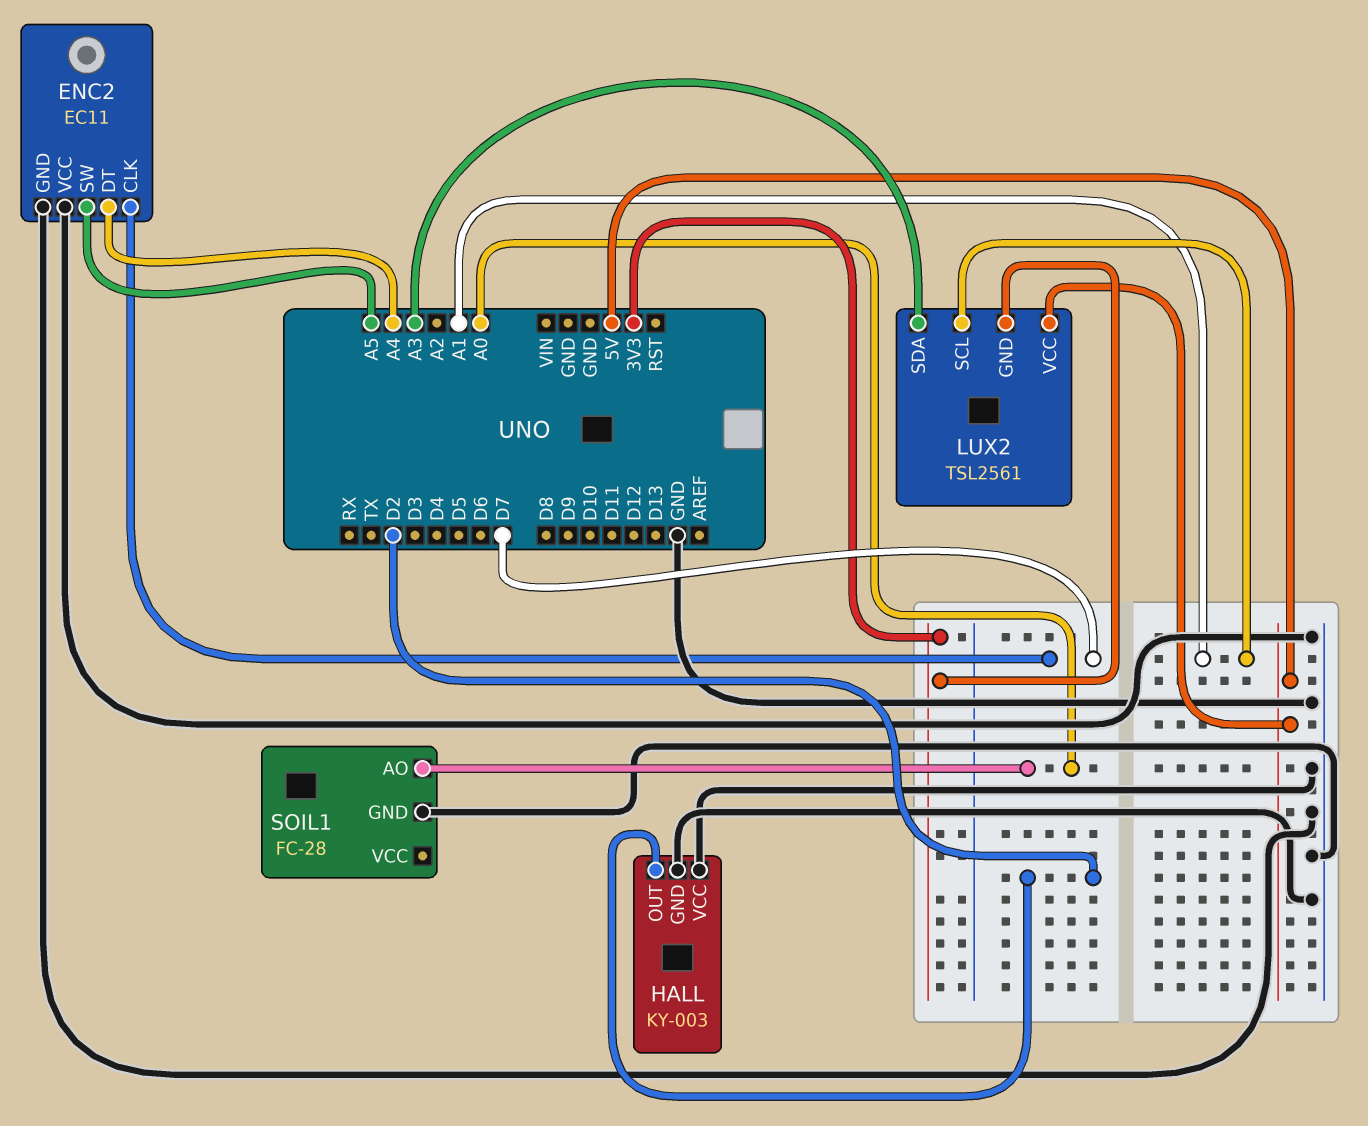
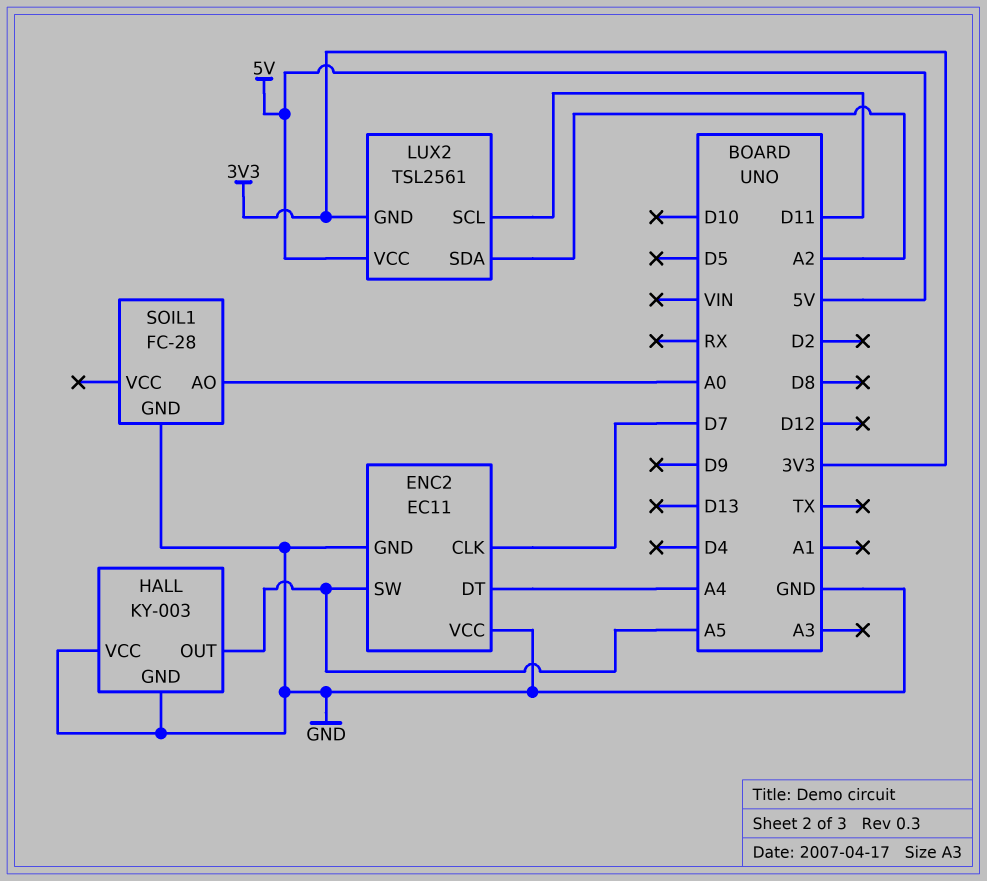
HALL pin OUT: D2 -> A5
LUX2 pin SCL: A1 -> D11
LUX2 pin SDA: A3 -> A2

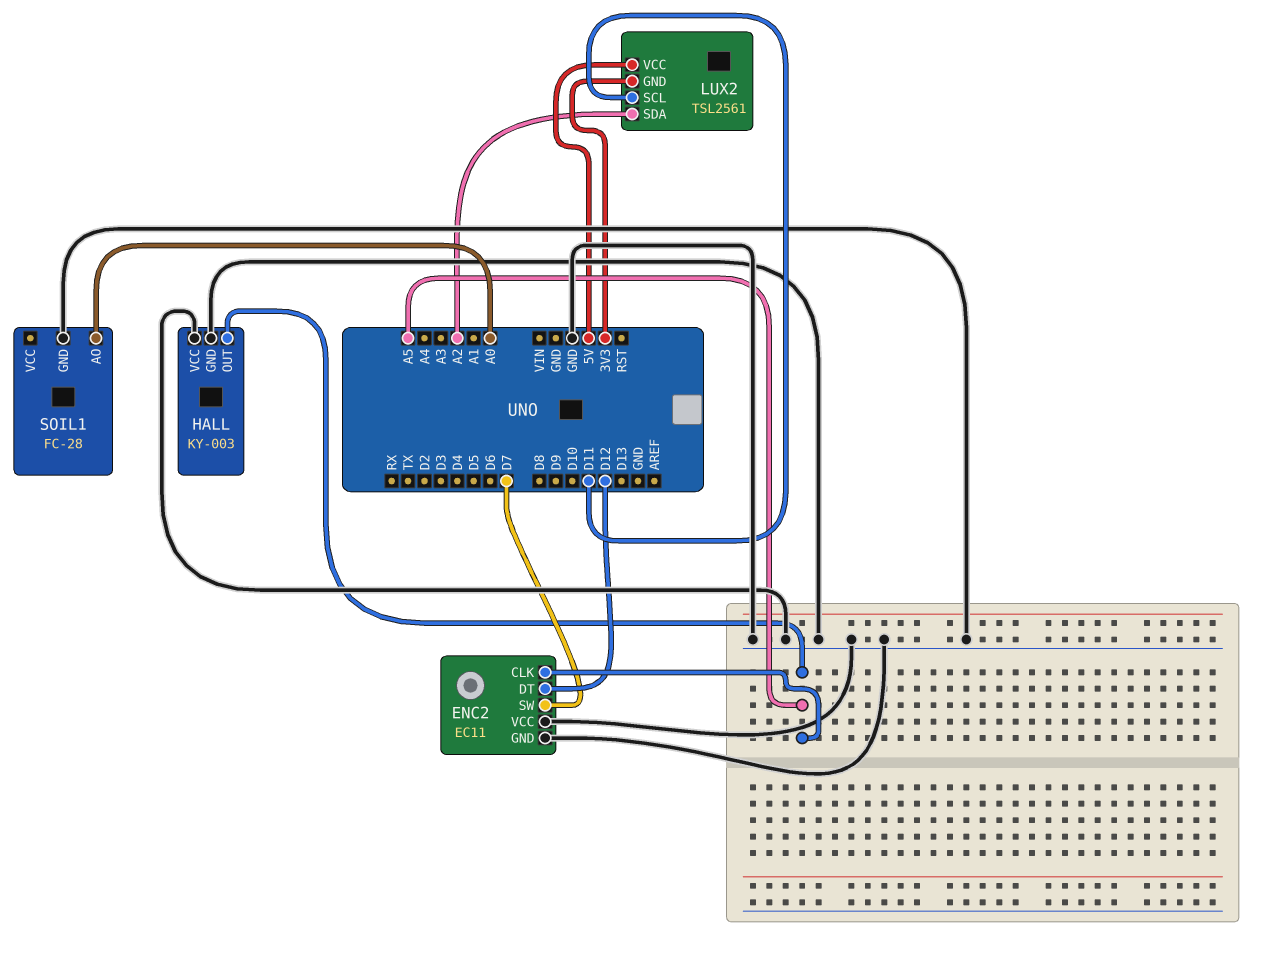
ENC2 pin CLK: D7 -> A5
ENC2 pin DT: A4 -> D12
ENC2 pin SW: A5 -> D7

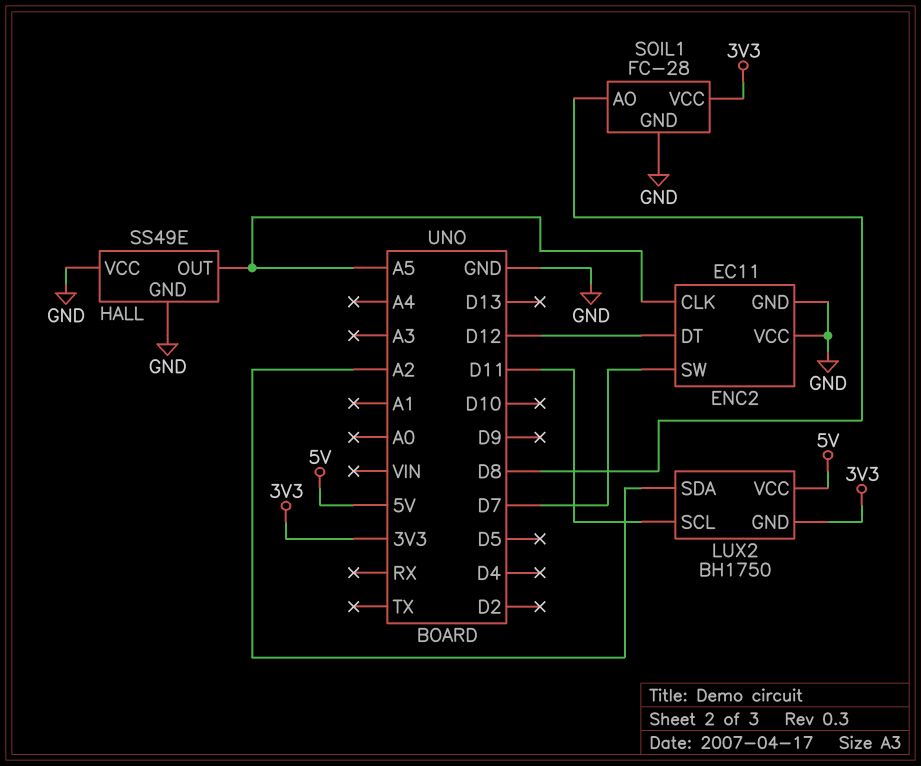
HALL: KY-003 -> SS49E
LUX2: TSL2561 -> BH1750
SOIL1 pin AO: A0 -> D8
SOIL1 pin VCC: none -> 3V3

